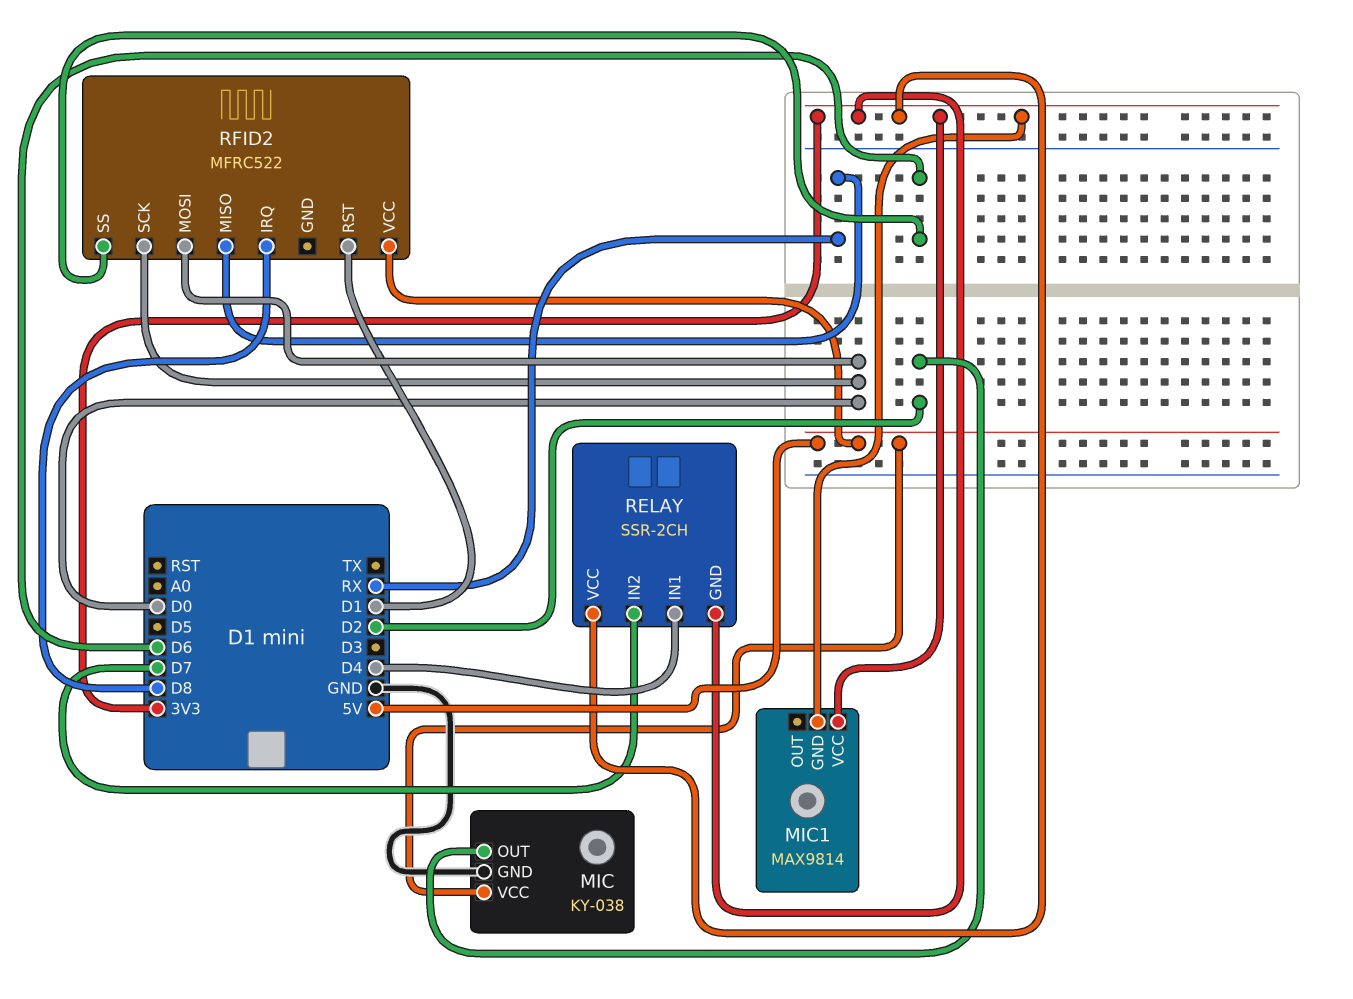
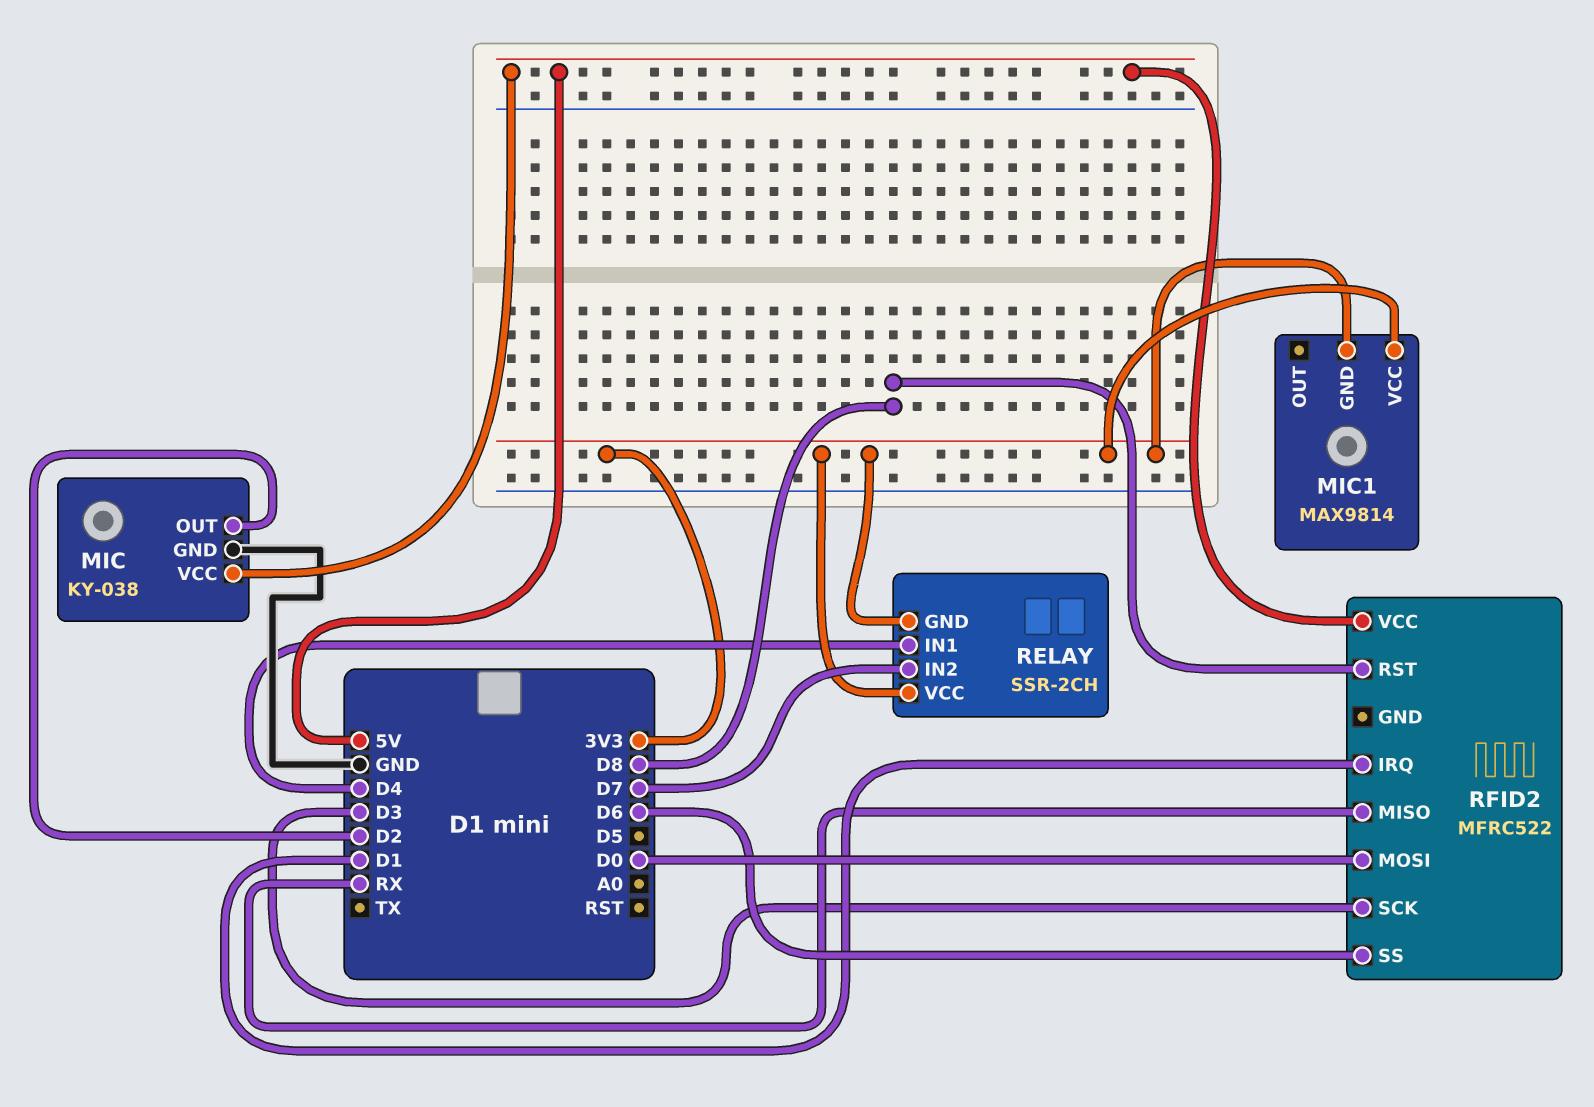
RFID2 pin IRQ: D8 -> D1
RFID2 pin RST: D1 -> D8
RFID2 pin SCK: D0 -> D3

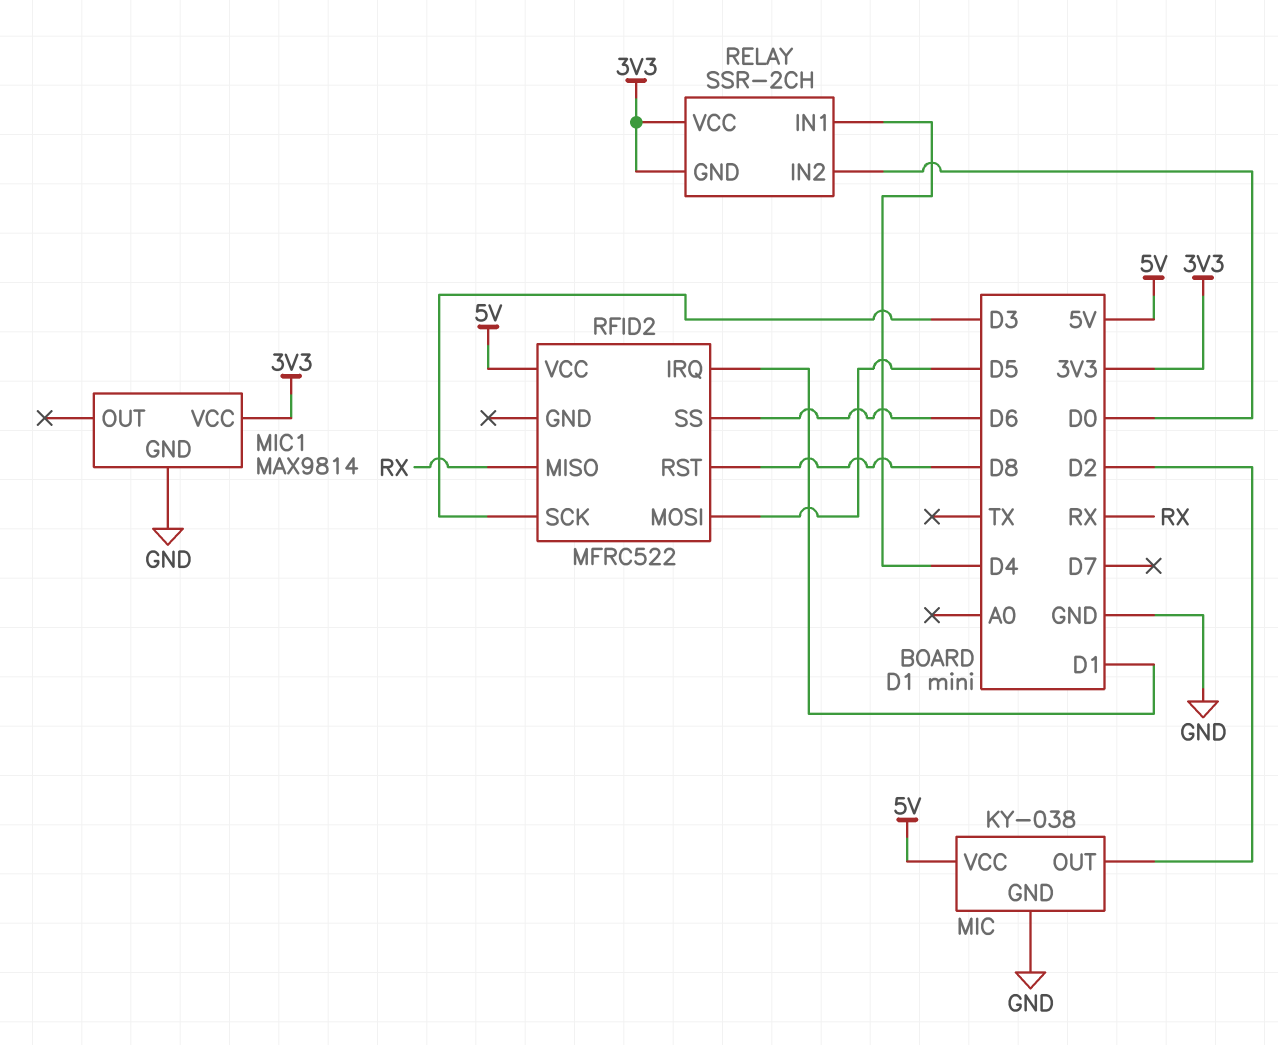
MIC1 pin GND: 3V3 -> GND
RELAY pin IN2: D7 -> D0
RFID2 pin MOSI: D0 -> D5

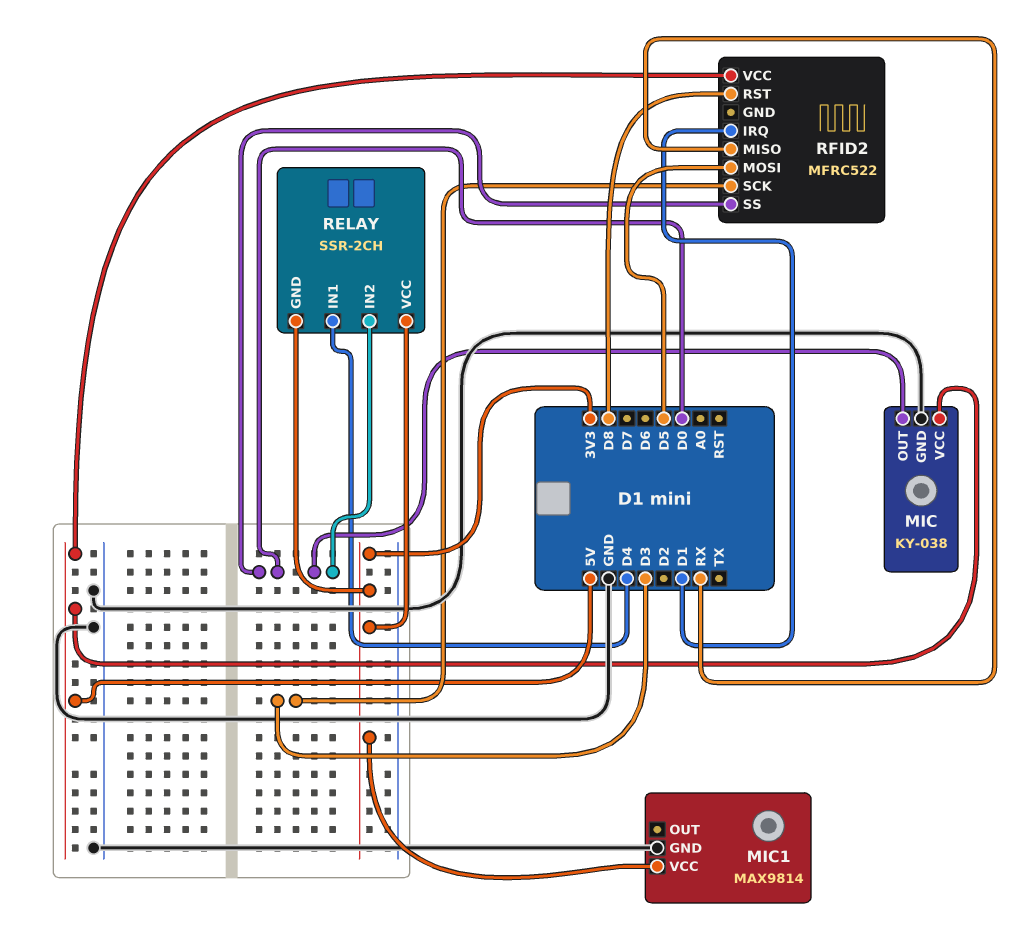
MIC pin OUT: D2 -> D0
RFID2 pin SS: D6 -> D0

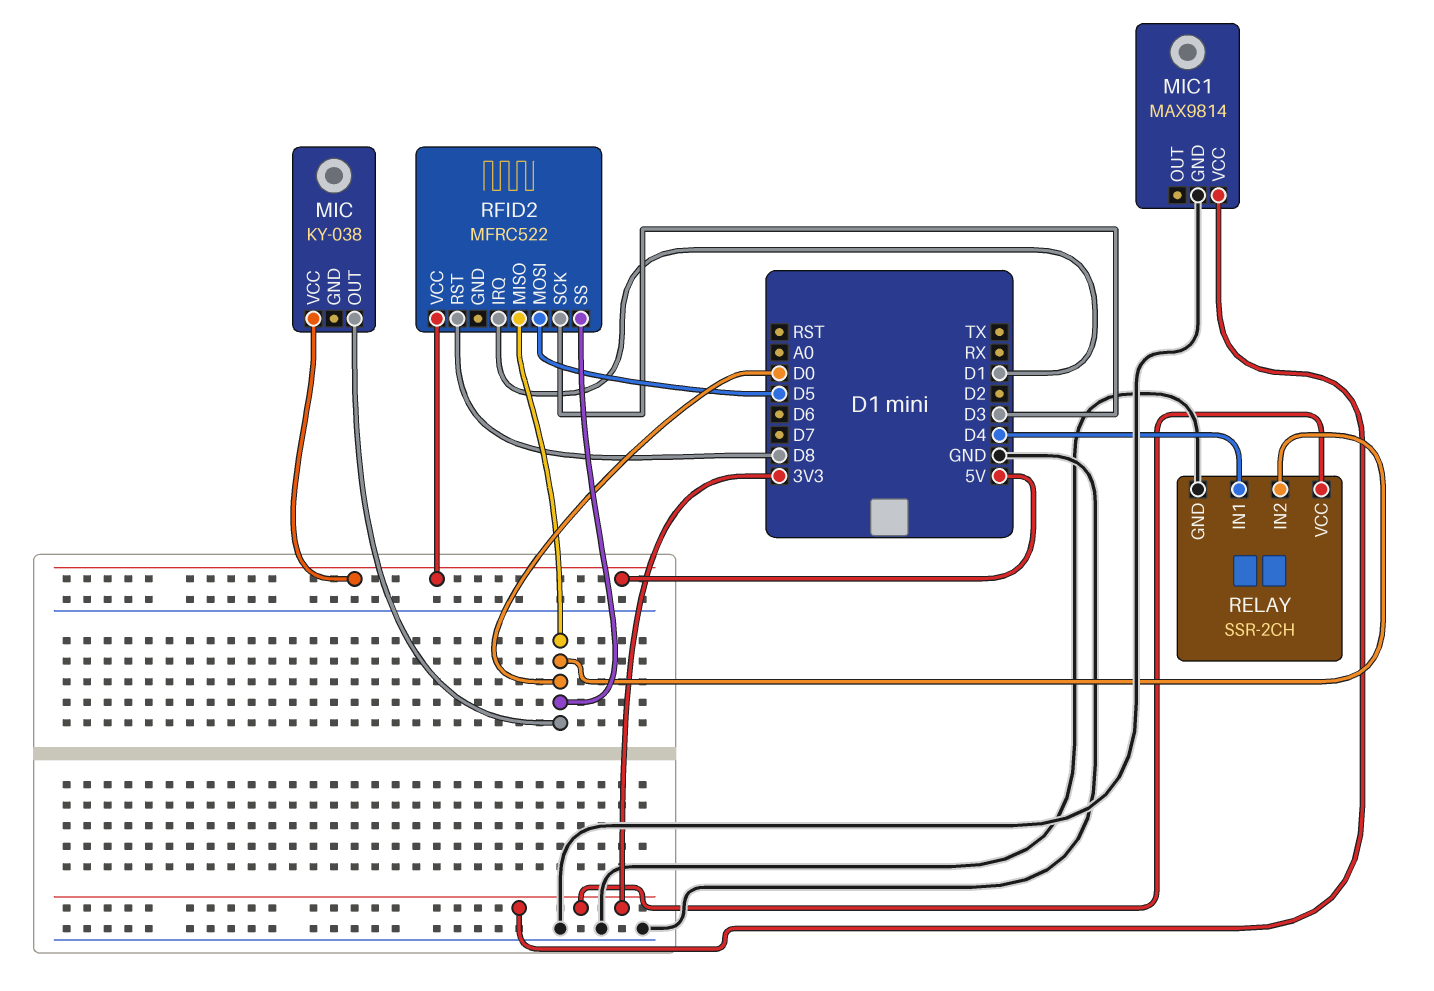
MIC pin GND: GND -> none
RELAY pin GND: 3V3 -> GND
RFID2 pin MISO: RX -> D0

